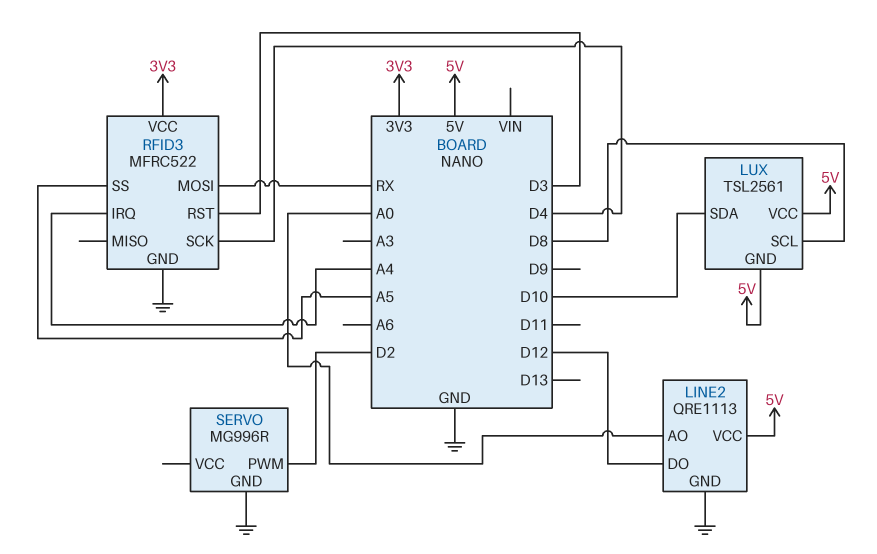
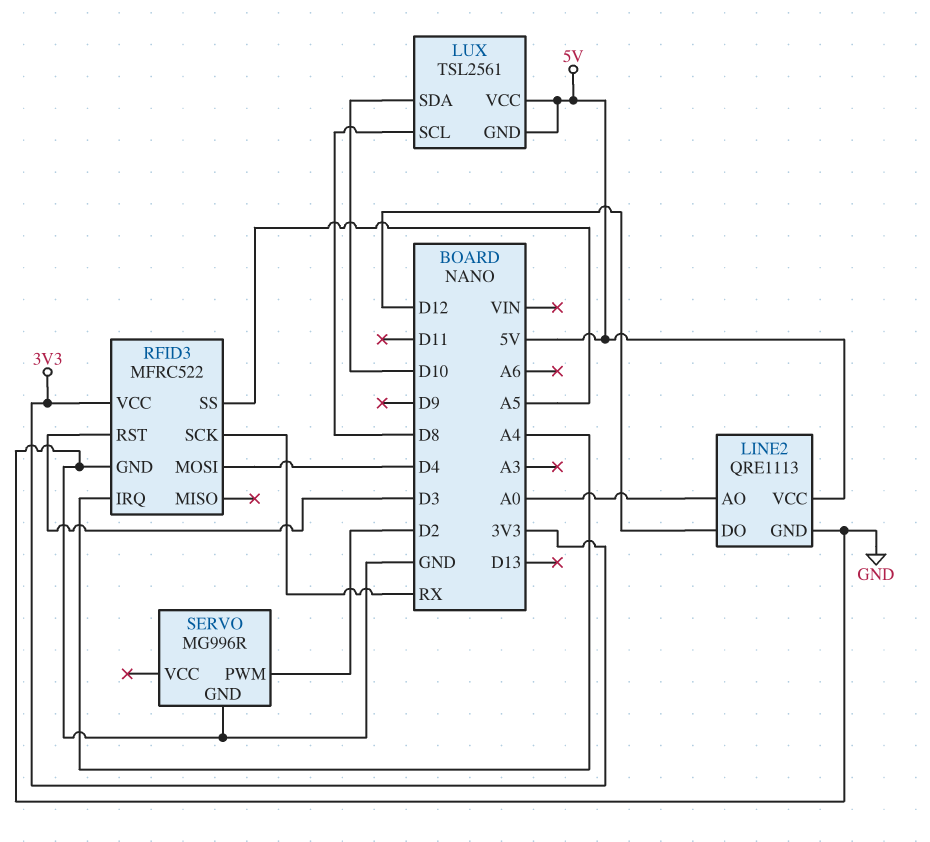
RFID3 pin MOSI: RX -> D4
RFID3 pin SCK: D4 -> RX

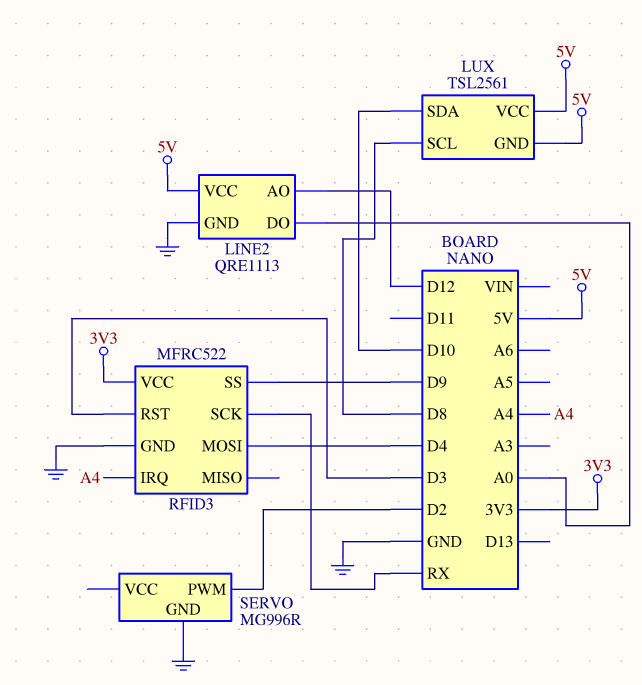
LINE2 pin AO: A0 -> D12
LINE2 pin DO: D12 -> A0
RFID3 pin SS: A5 -> D9

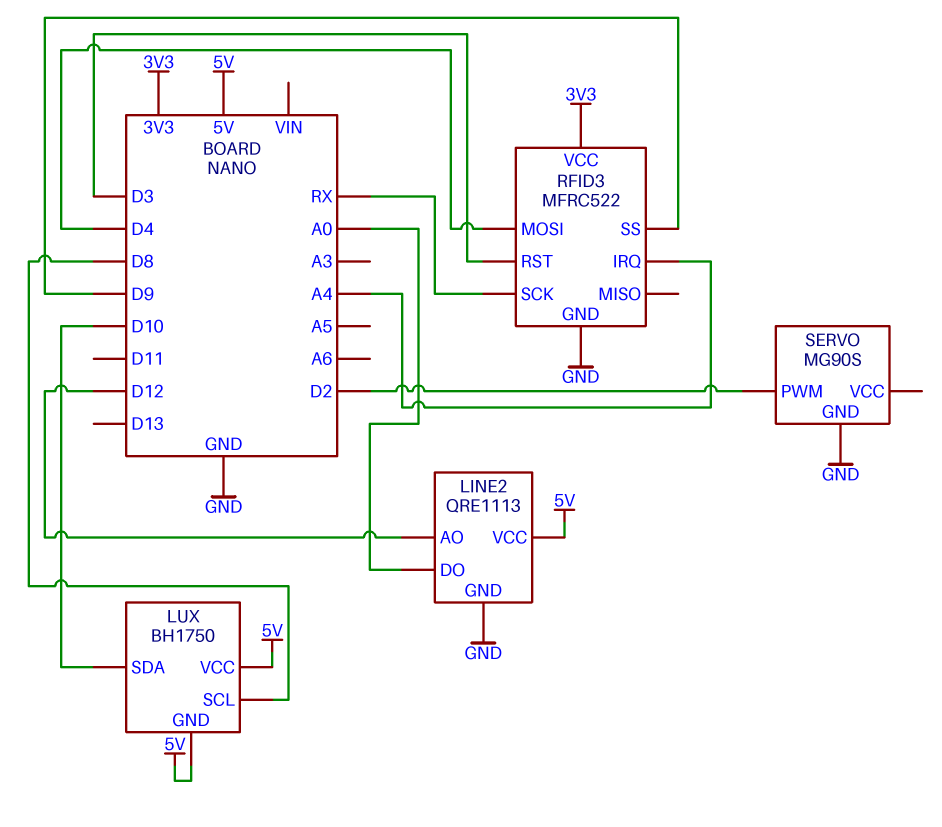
LUX: TSL2561 -> BH1750
SERVO: MG996R -> MG90S

